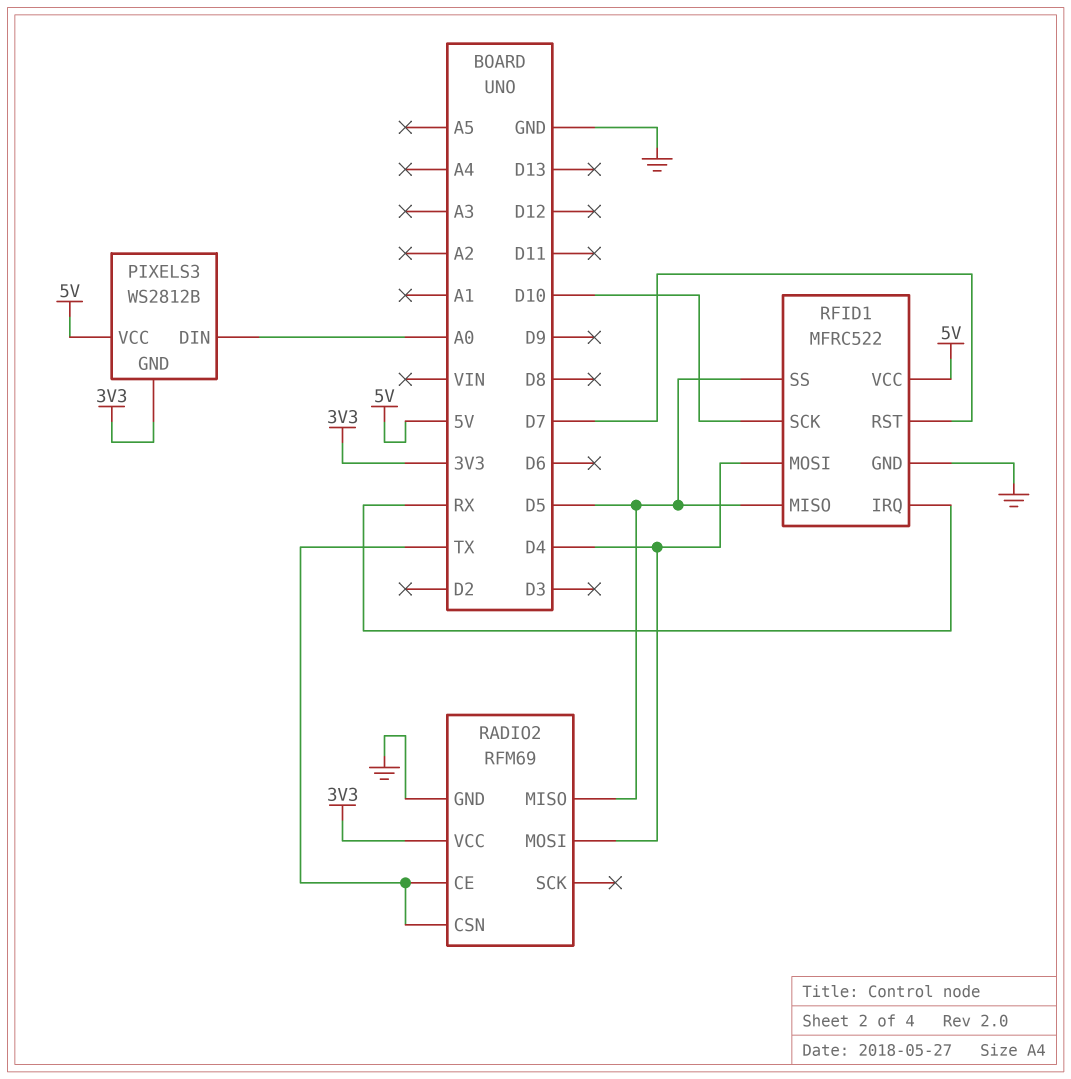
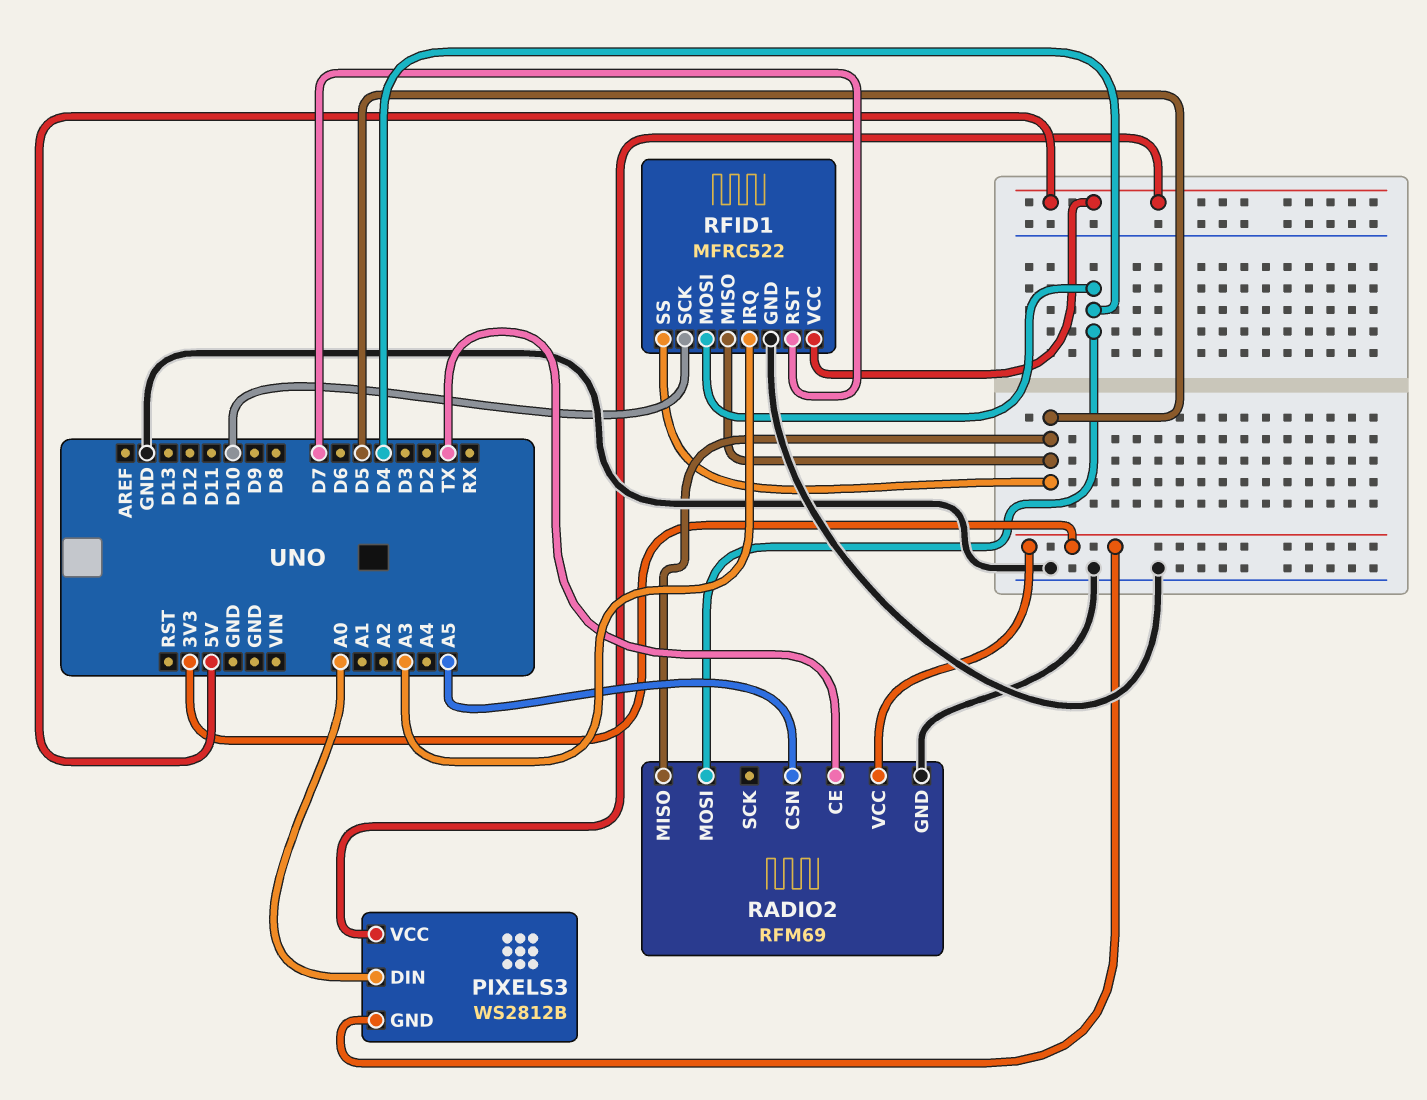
RADIO2 pin CSN: TX -> A5
RFID1 pin IRQ: RX -> A3

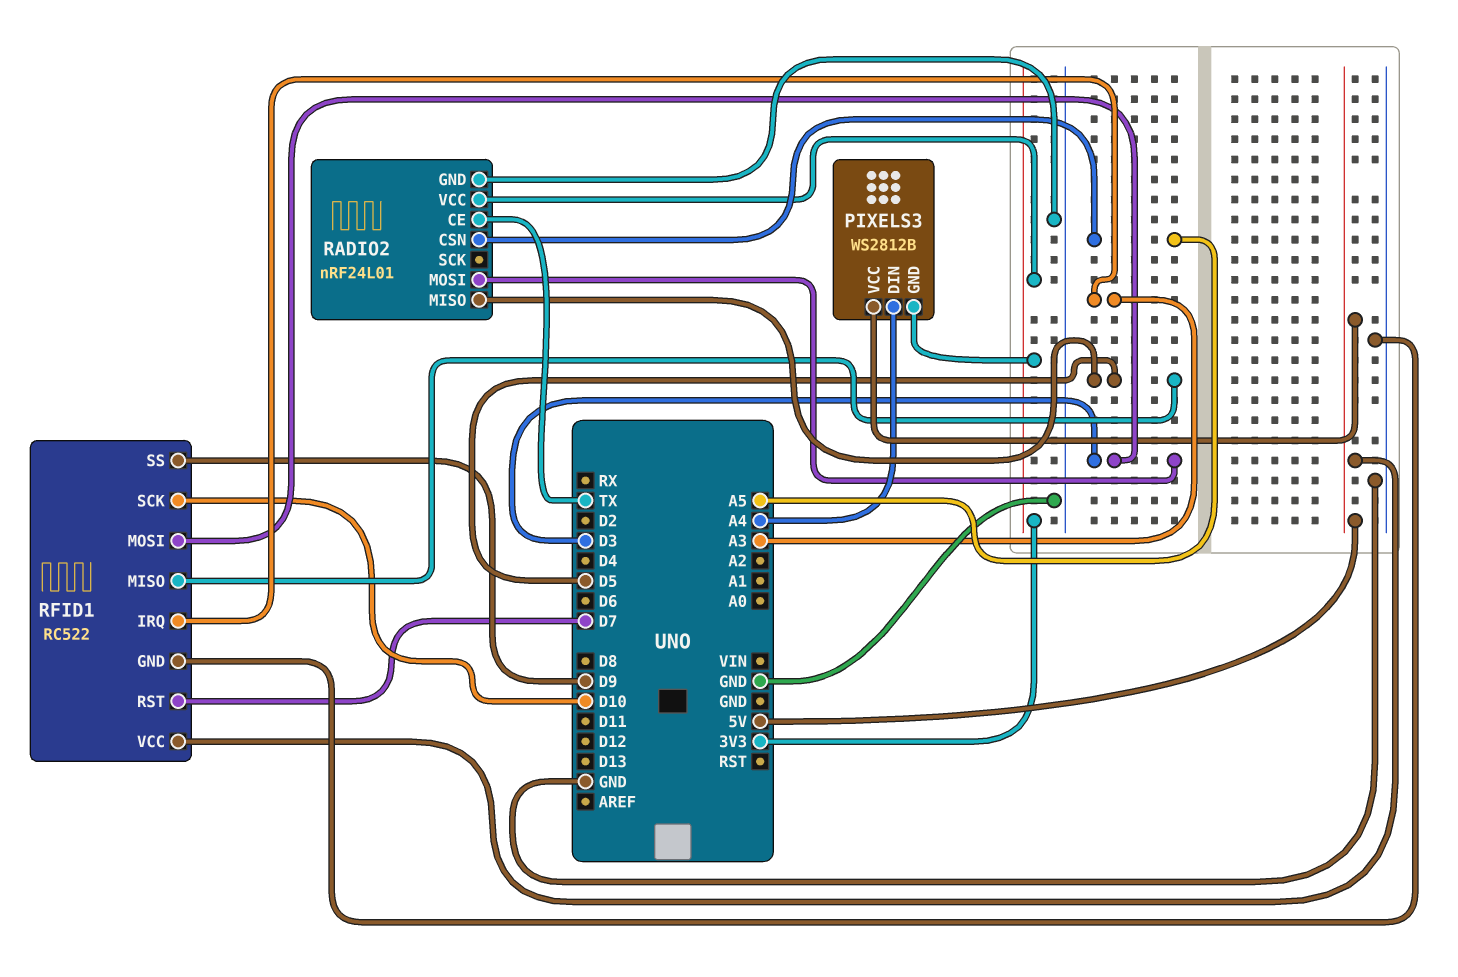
PIXELS3 pin DIN: A0 -> A4
RADIO2: RFM69 -> nRF24L01
RADIO2 pin MOSI: D4 -> D3
RFID1: MFRC522 -> RC522
RFID1 pin MOSI: D4 -> D3
RFID1 pin SS: D5 -> D9

